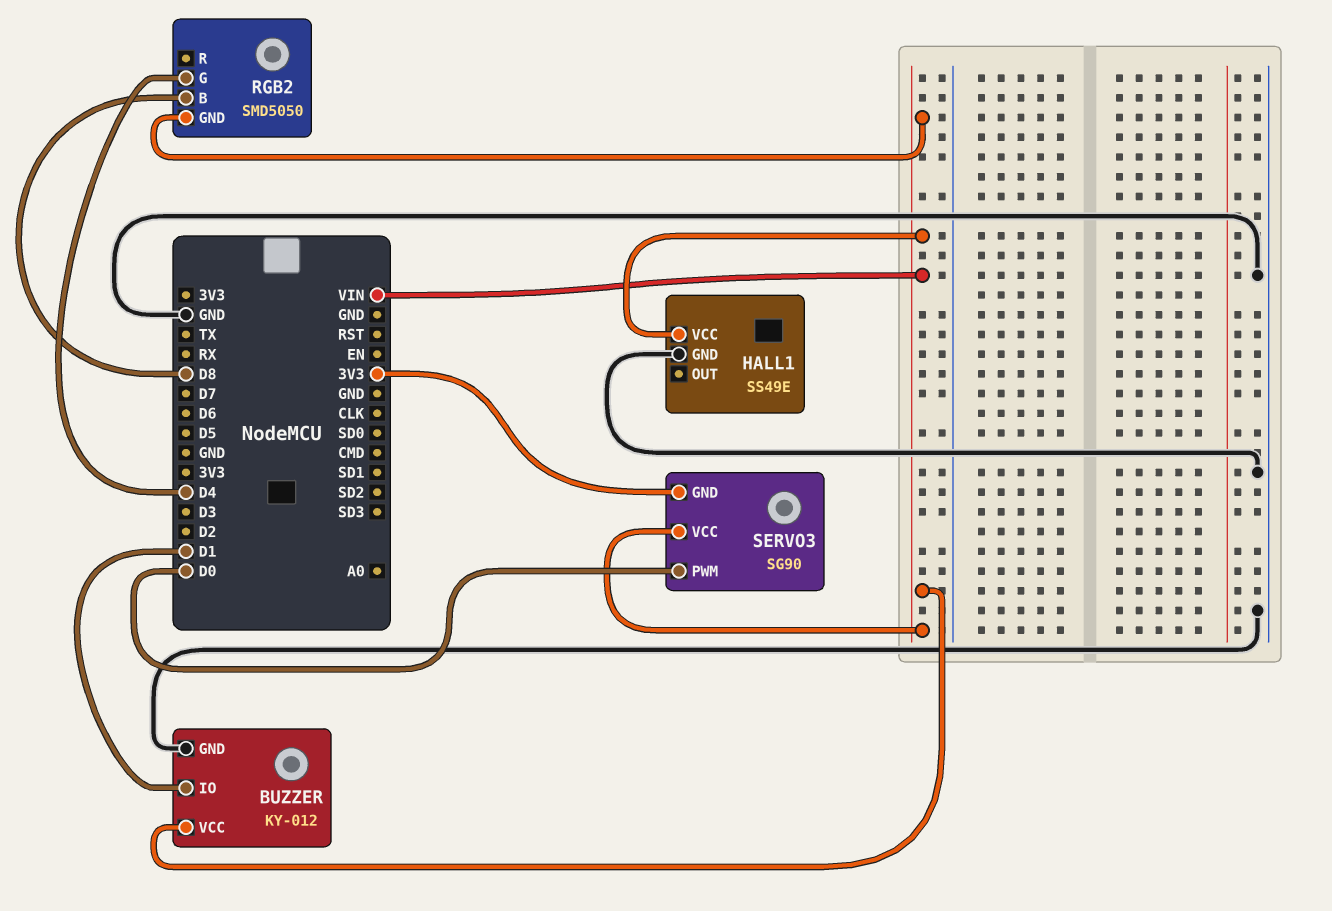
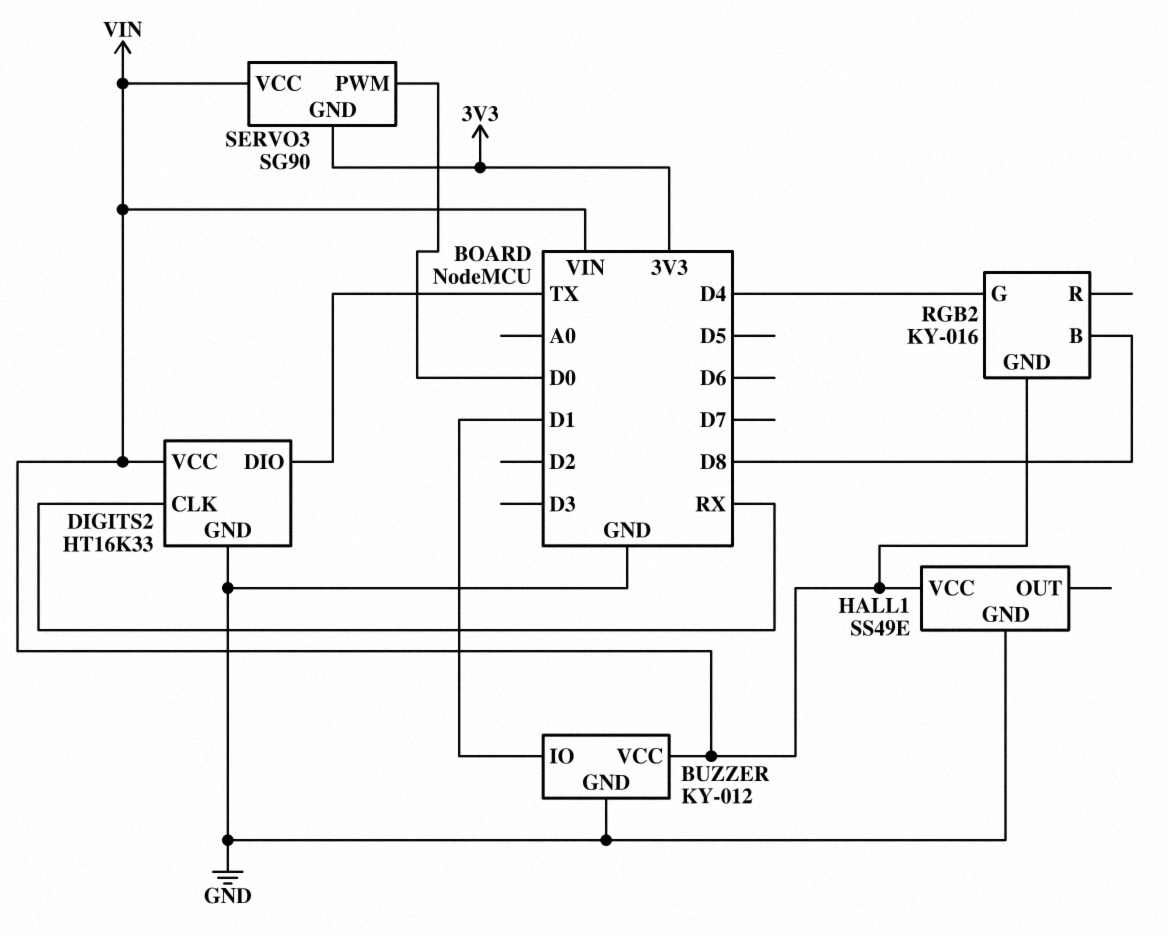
DIGITS2: none -> HT16K33
DIGITS2 pin CLK: none -> RX
DIGITS2 pin DIO: none -> TX
DIGITS2 pin GND: none -> GND
DIGITS2 pin VCC: none -> VIN
RGB2: SMD5050 -> KY-016

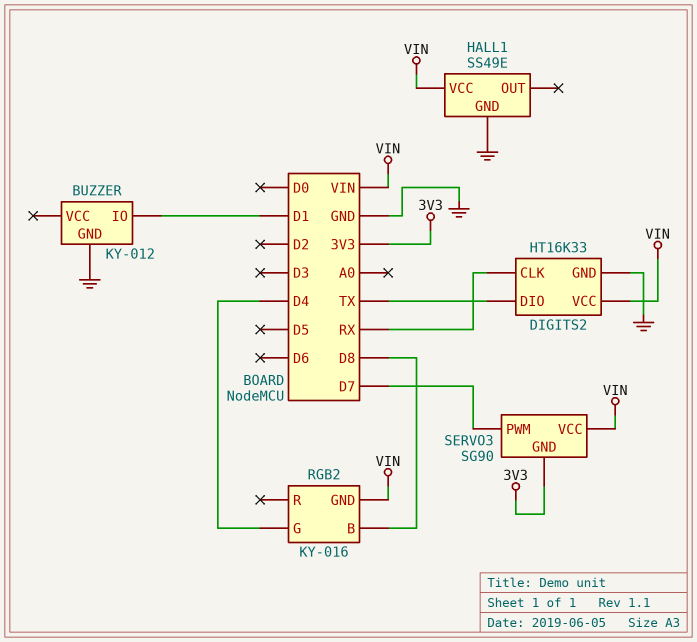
BUZZER pin VCC: VIN -> none
SERVO3 pin PWM: D0 -> D7

